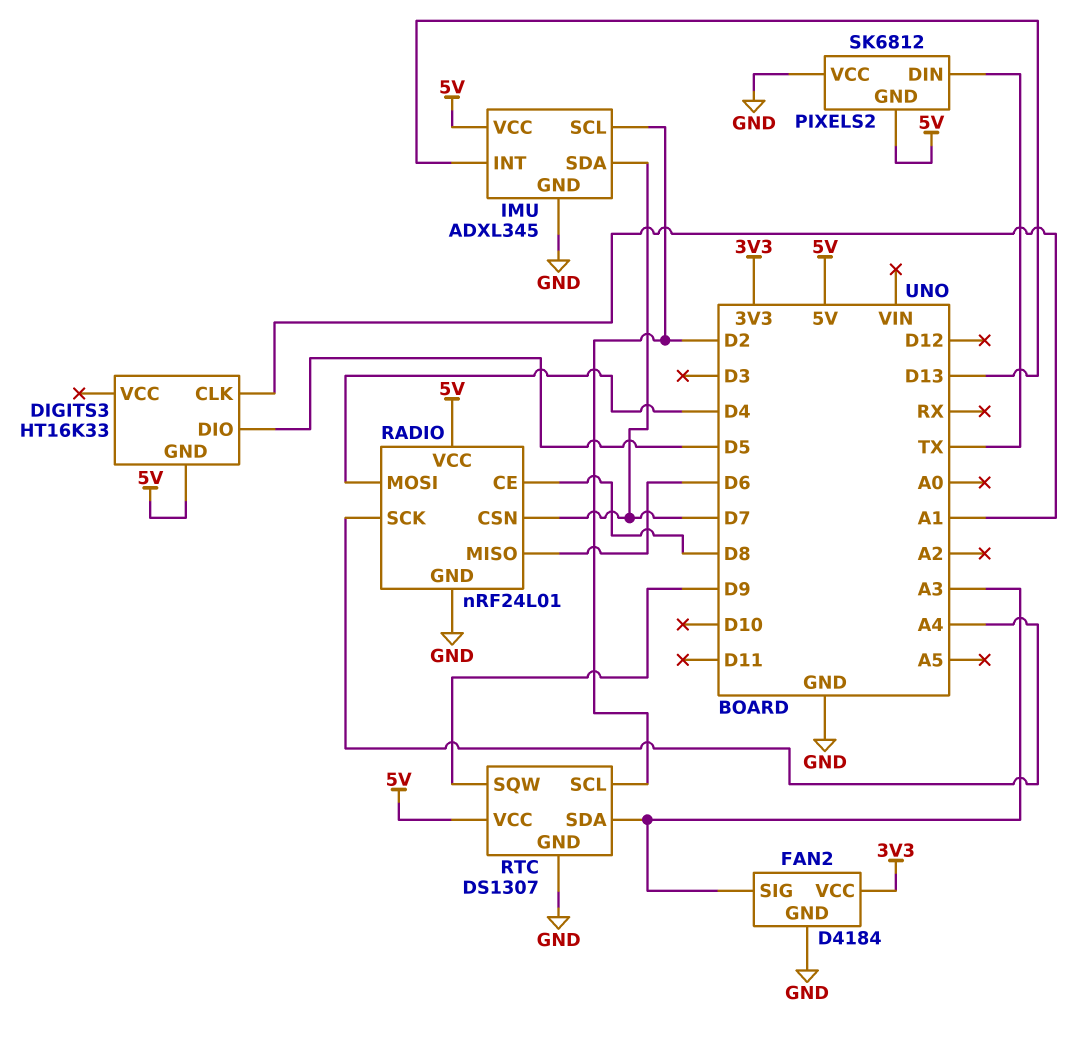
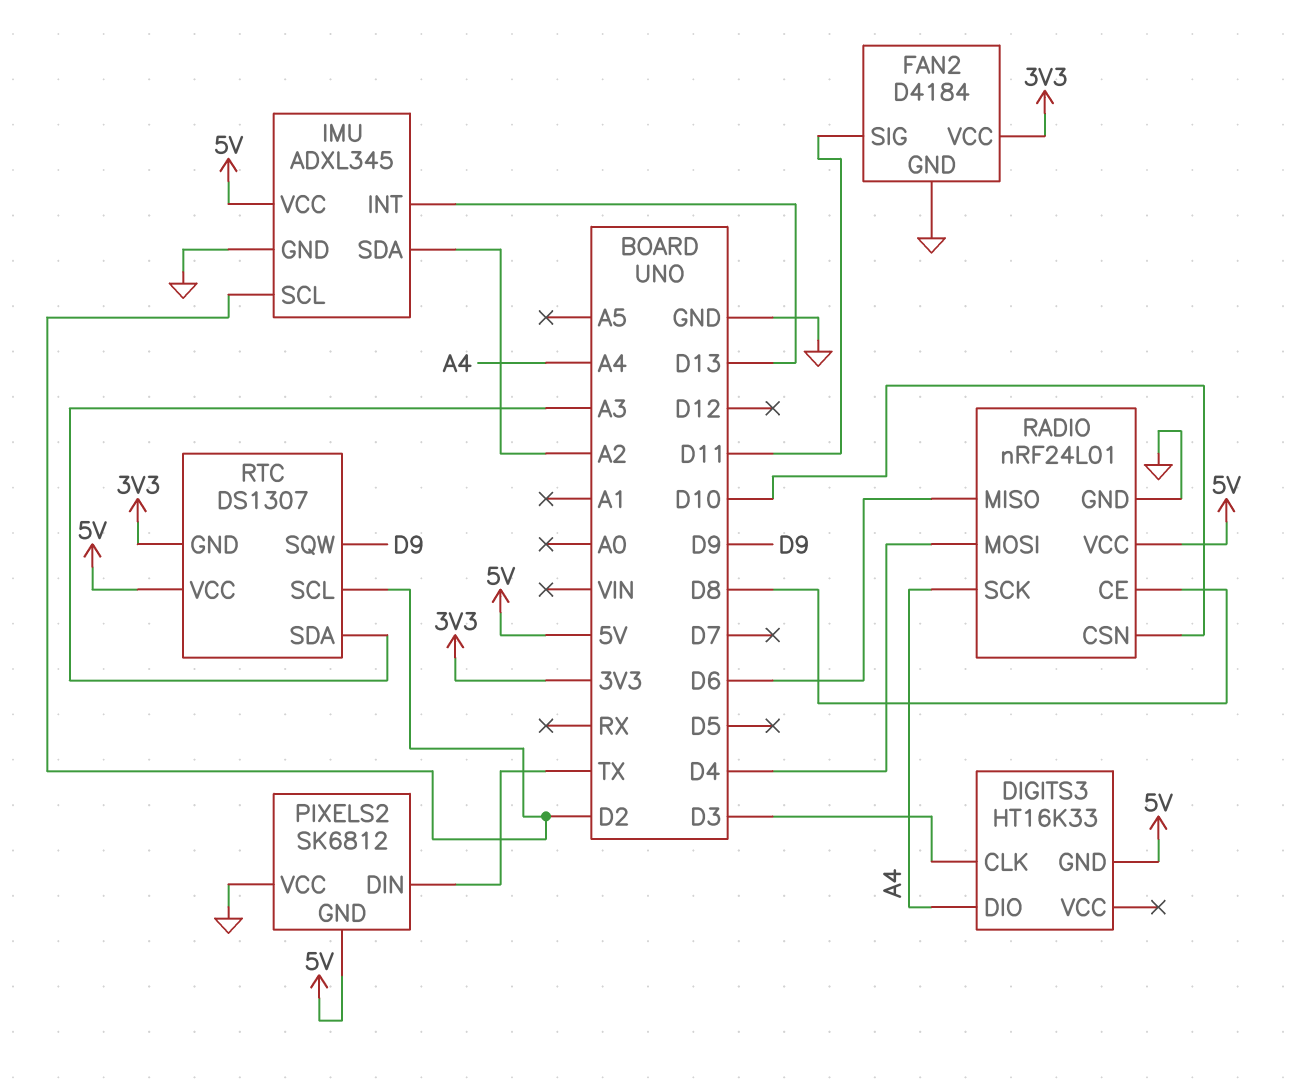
DIGITS3 pin CLK: A1 -> D3
DIGITS3 pin DIO: D5 -> A4
FAN2 pin SIG: A3 -> D11
IMU pin SDA: D7 -> A2
RADIO pin CSN: D7 -> D10
RTC pin GND: GND -> 3V3

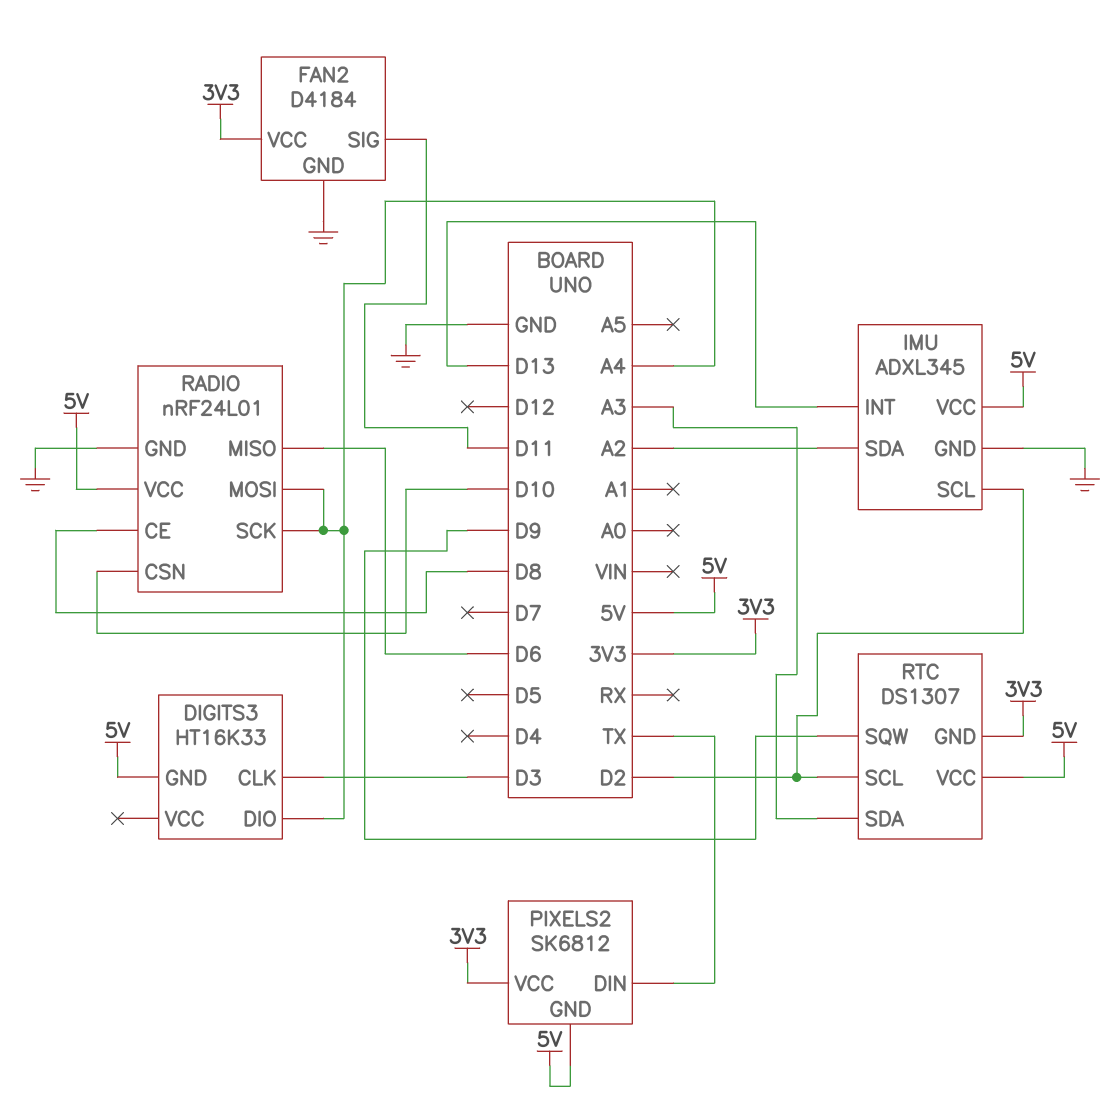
PIXELS2 pin VCC: GND -> 3V3
RADIO pin MOSI: D4 -> A4

